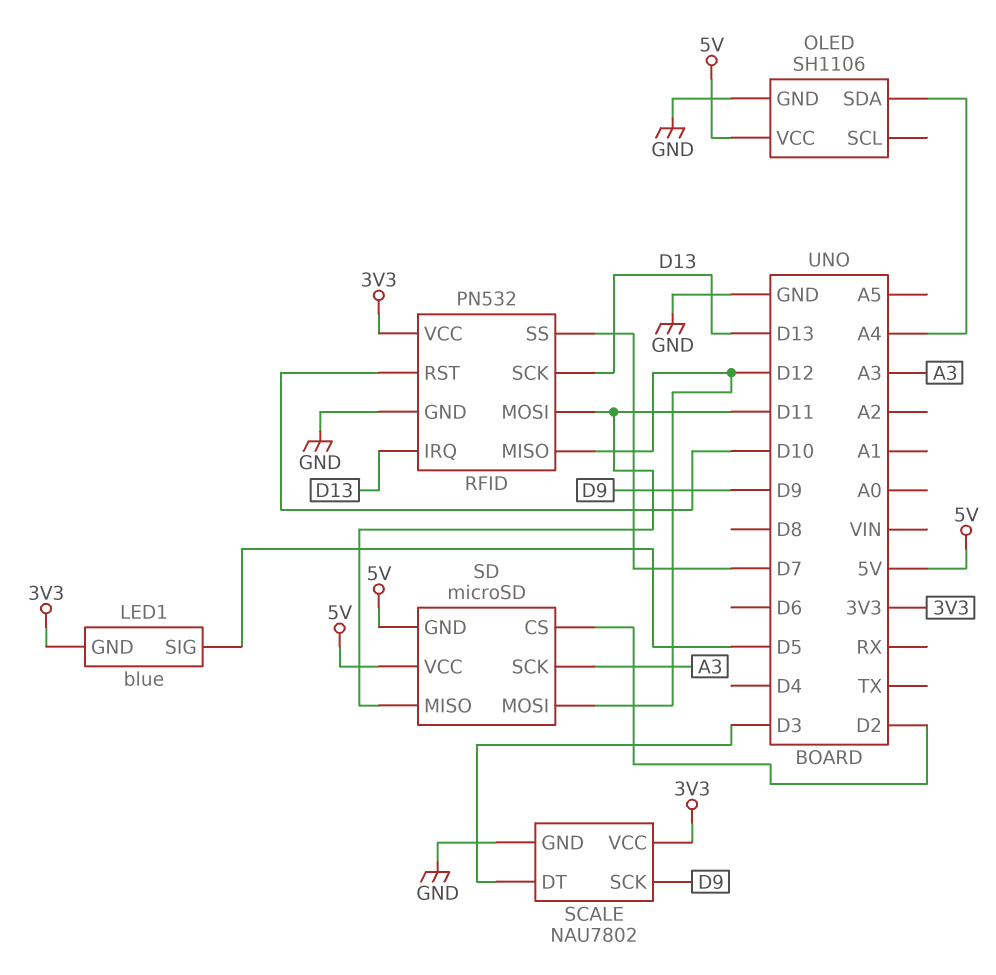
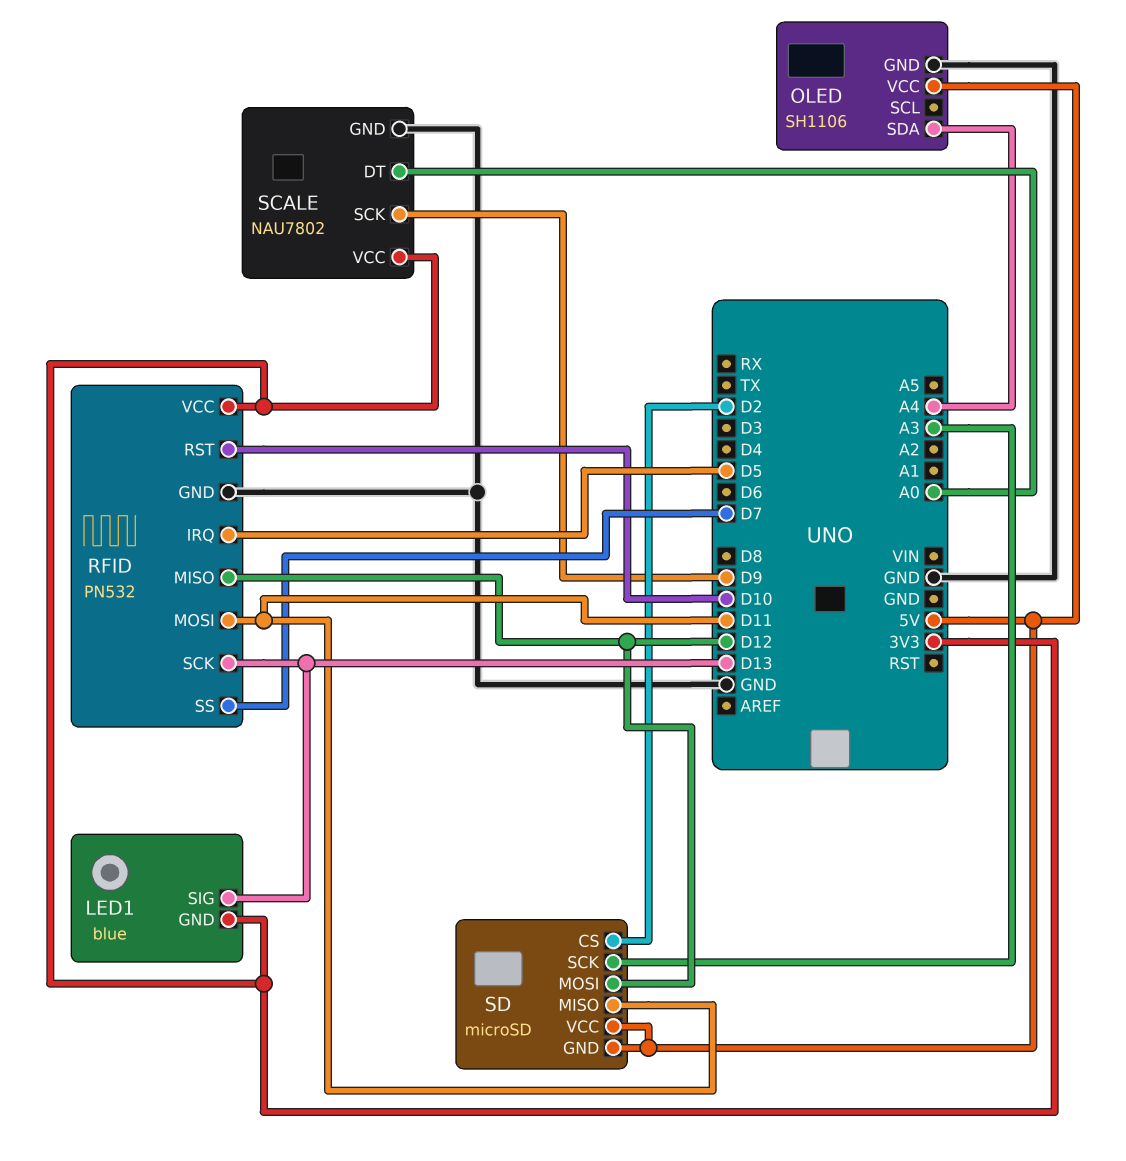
LED1 pin SIG: D5 -> D13
RFID pin IRQ: D13 -> D5
SCALE pin DT: D3 -> A0

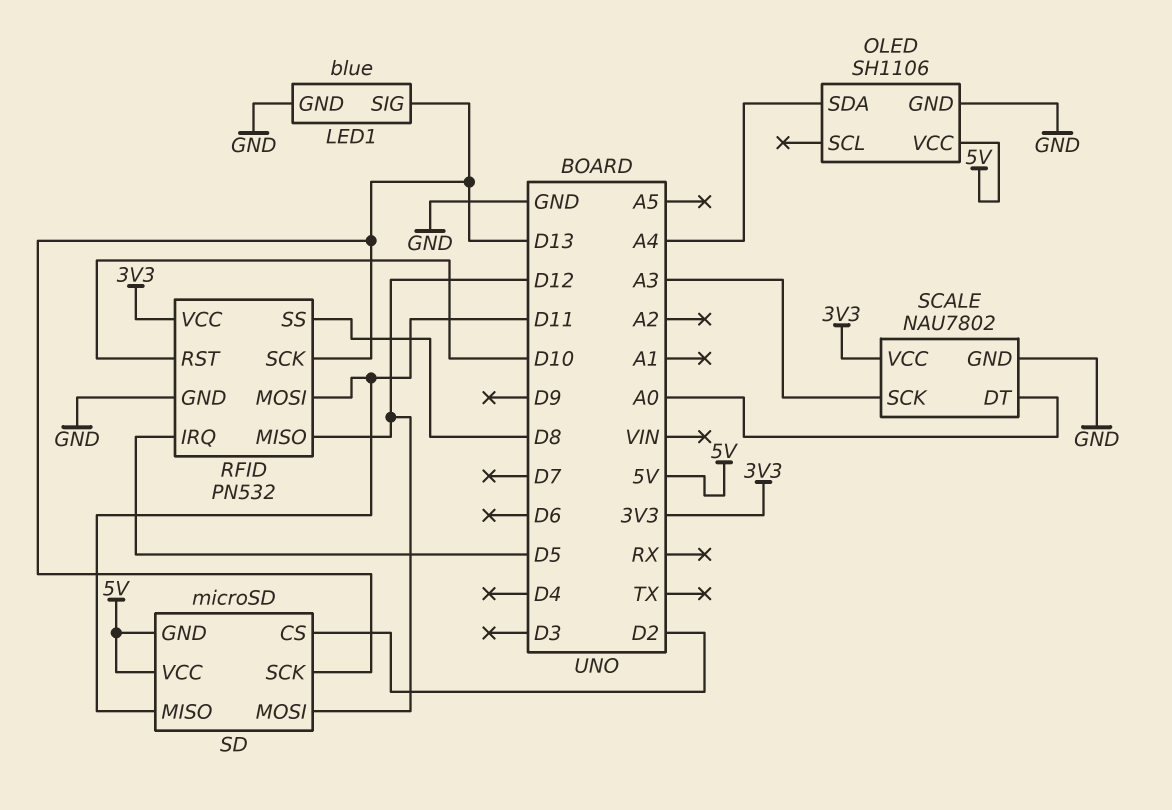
LED1 pin GND: 3V3 -> GND
RFID pin SS: D7 -> D8
SCALE pin SCK: D9 -> A3
SD pin SCK: A3 -> D13

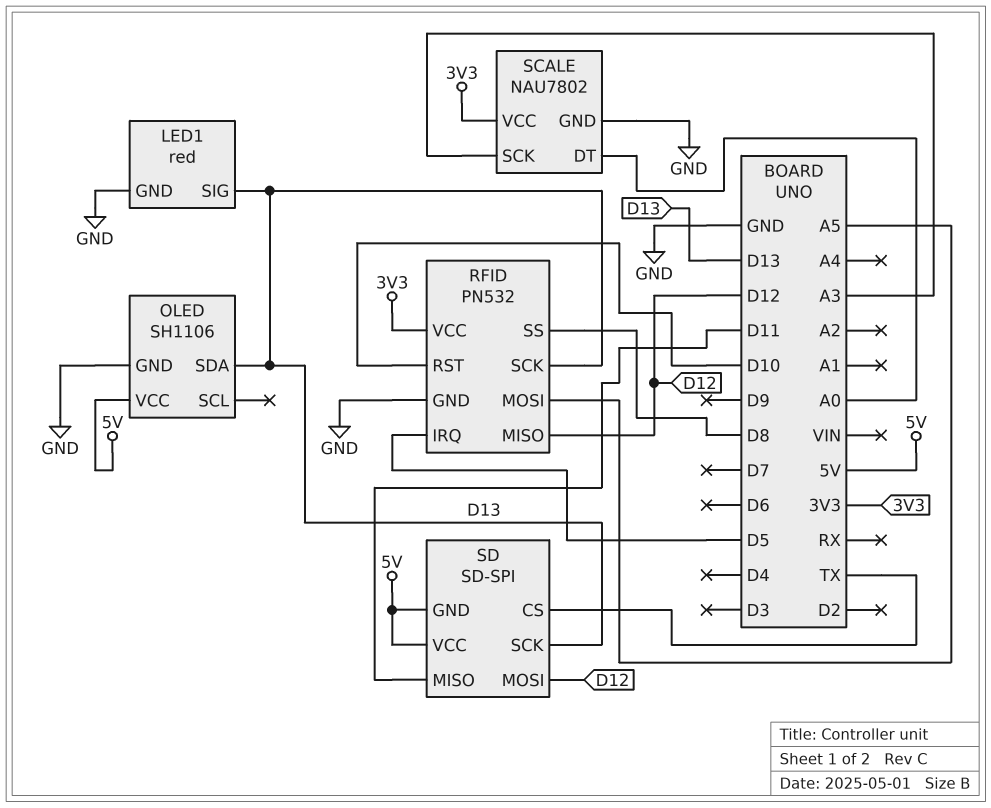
LED1: blue -> red
OLED pin SDA: A4 -> D13
RFID pin MOSI: D11 -> A5
SD: microSD -> SD-SPI
SD pin CS: D2 -> TX

